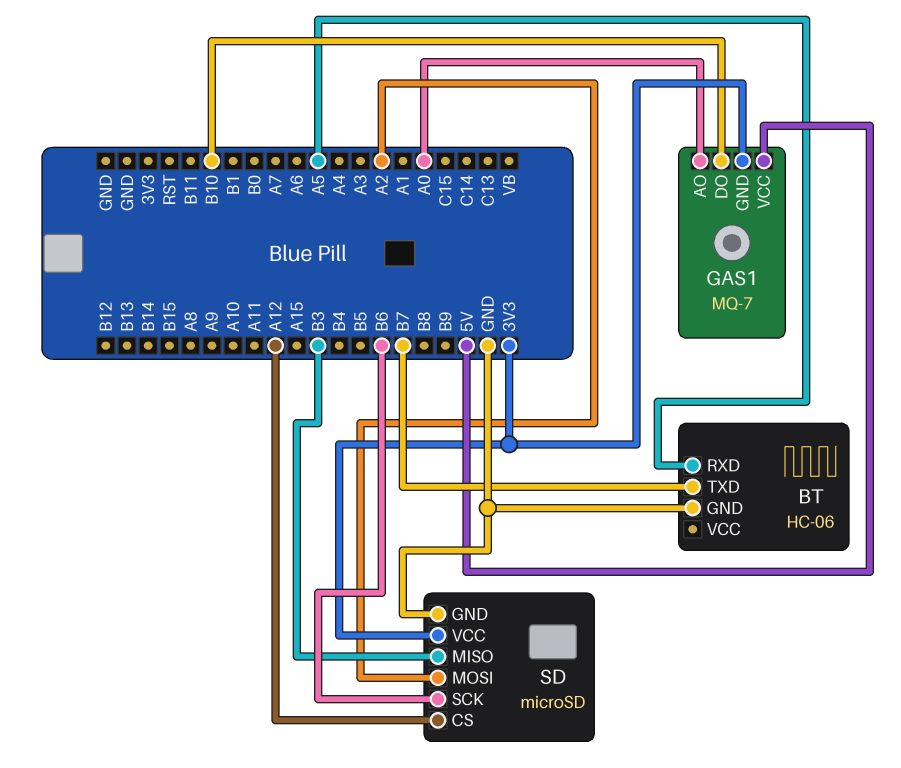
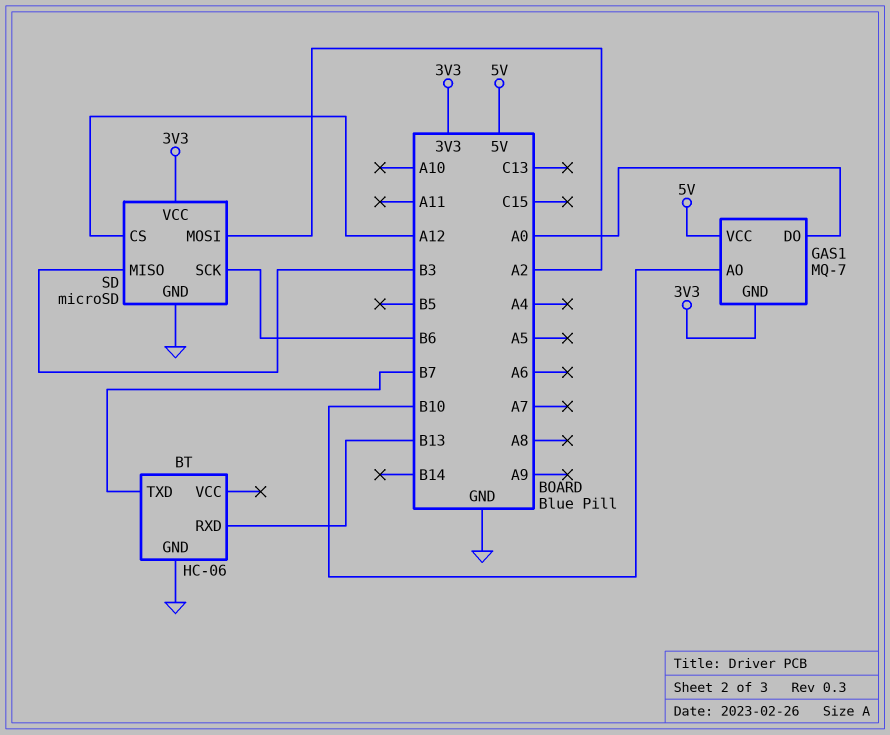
BT pin RXD: A5 -> B13
GAS1 pin AO: A0 -> B10
GAS1 pin DO: B10 -> A0

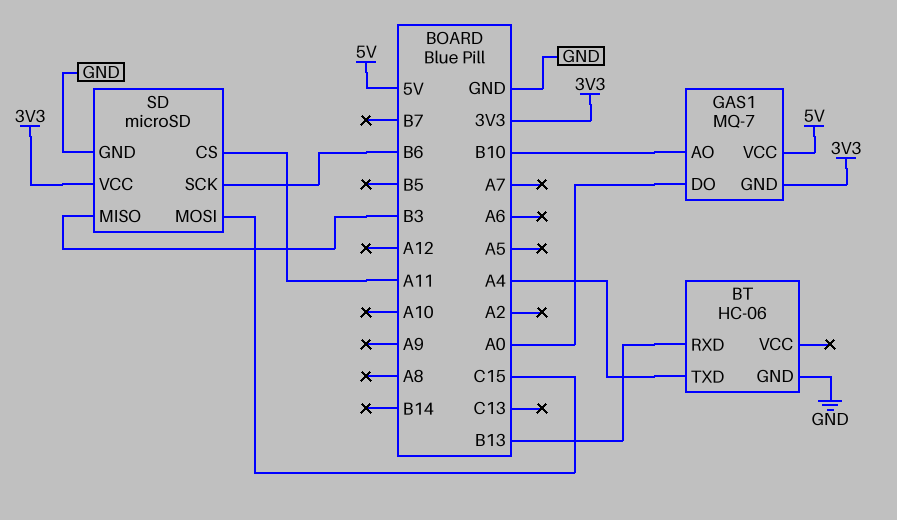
BT pin TXD: B7 -> A4
SD pin CS: A12 -> A11
SD pin MOSI: A2 -> C15

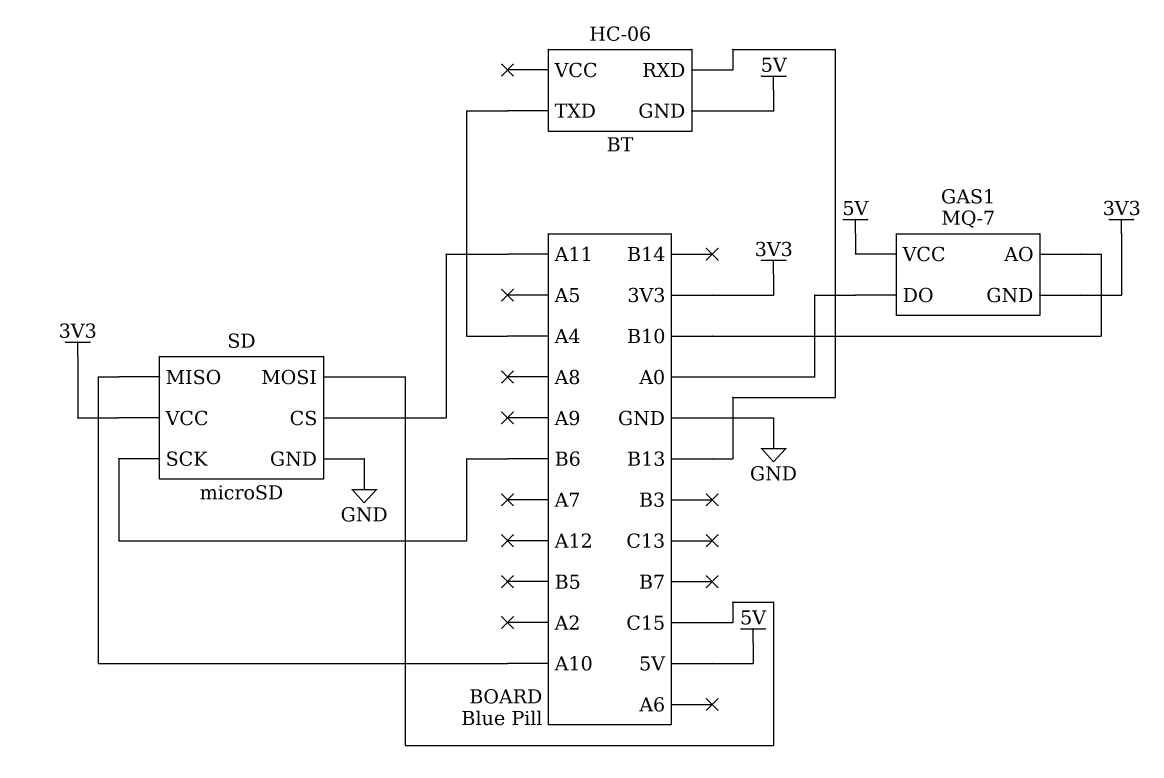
BT pin GND: GND -> 5V
SD pin MISO: B3 -> A10

